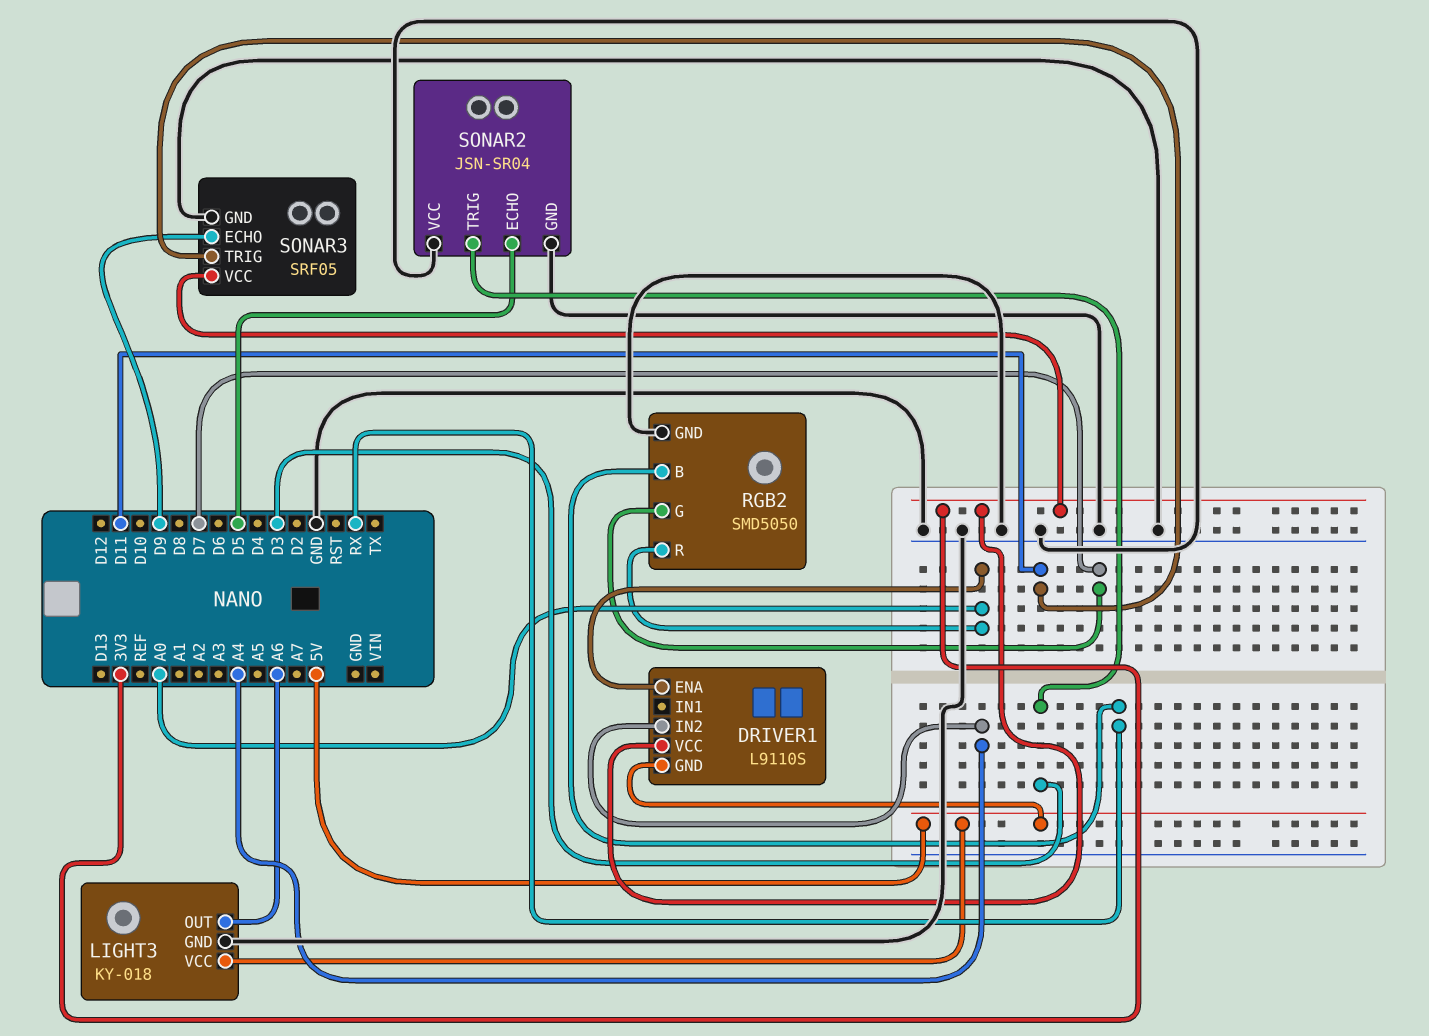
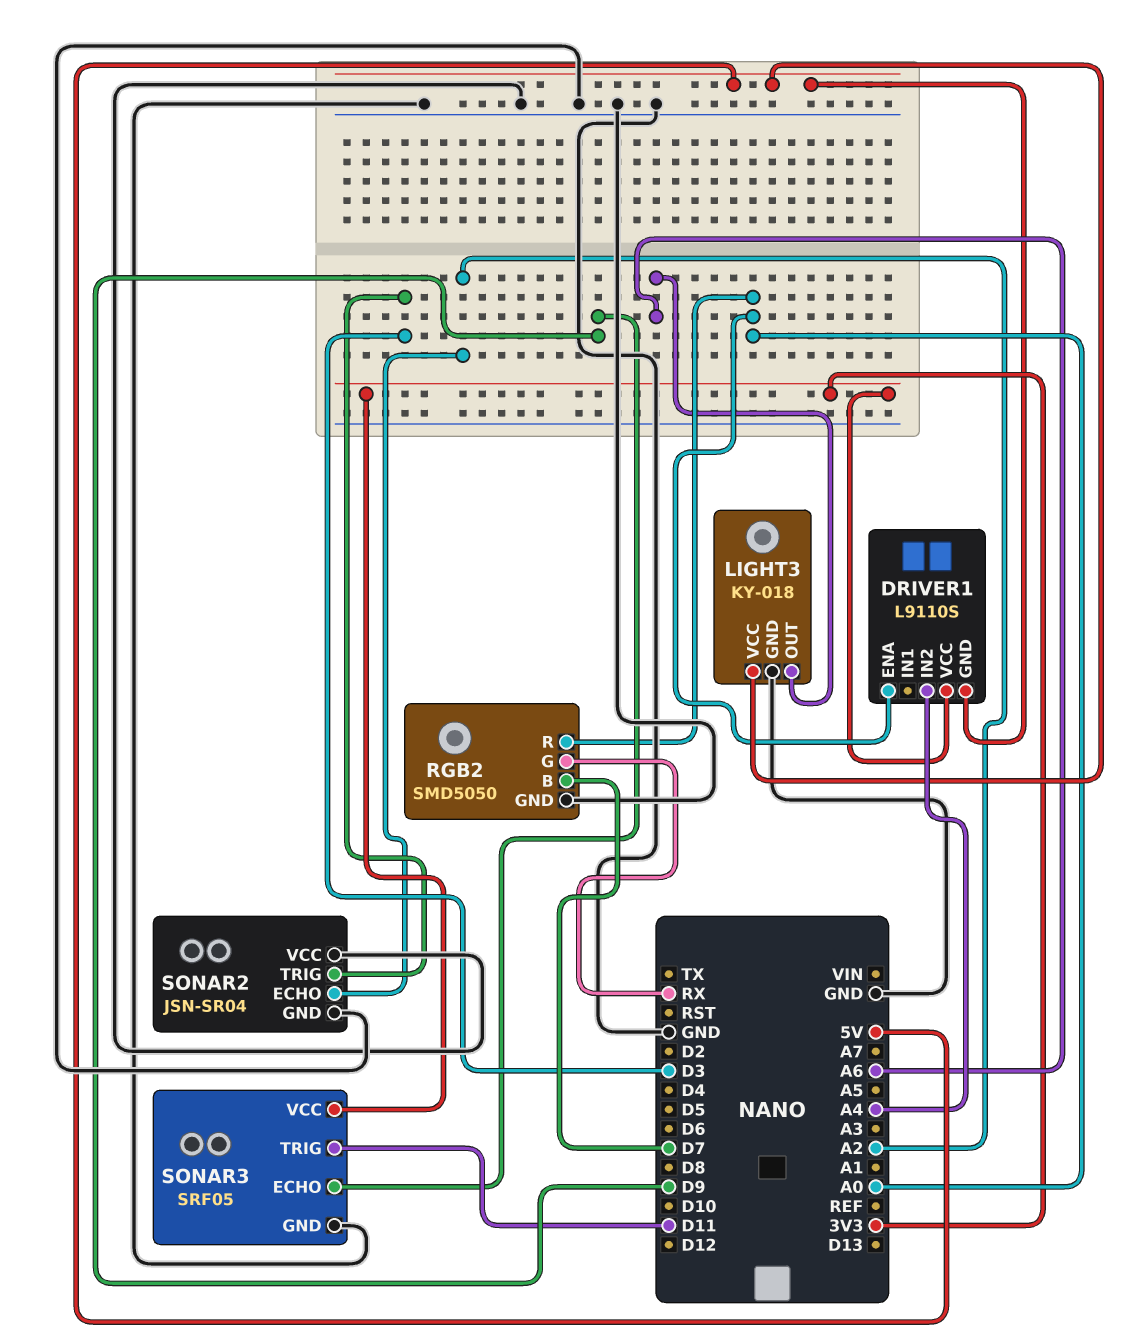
RGB2 pin B: RX -> D7
RGB2 pin G: D7 -> RX
SONAR2 pin ECHO: D5 -> A2

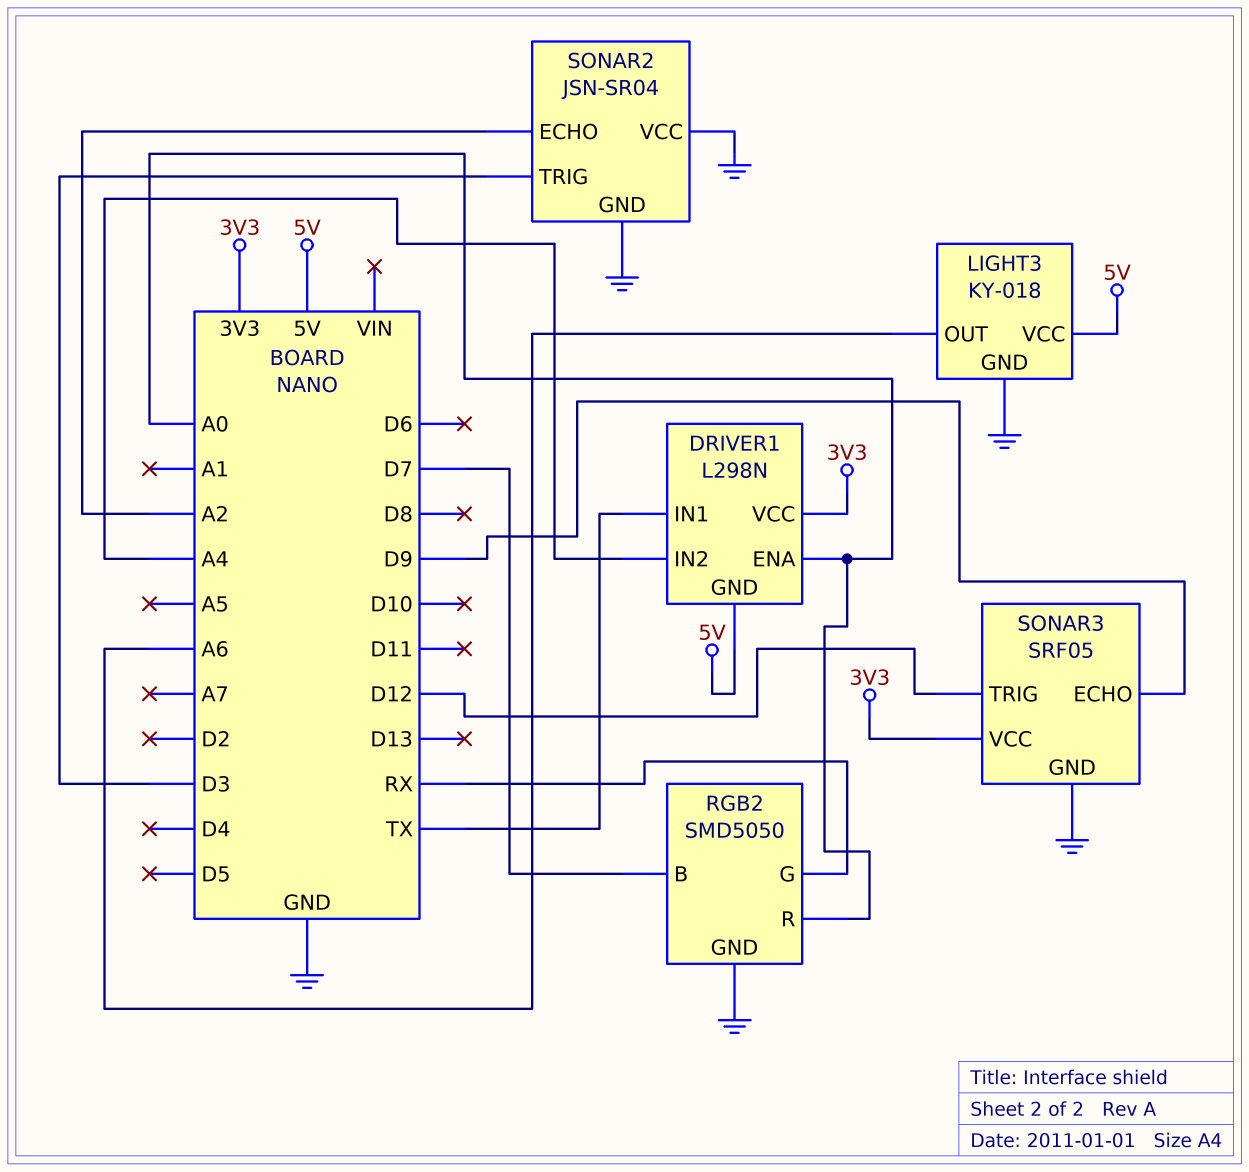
DRIVER1: L9110S -> L298N
DRIVER1 pin IN1: none -> TX
SONAR3 pin TRIG: D11 -> D12

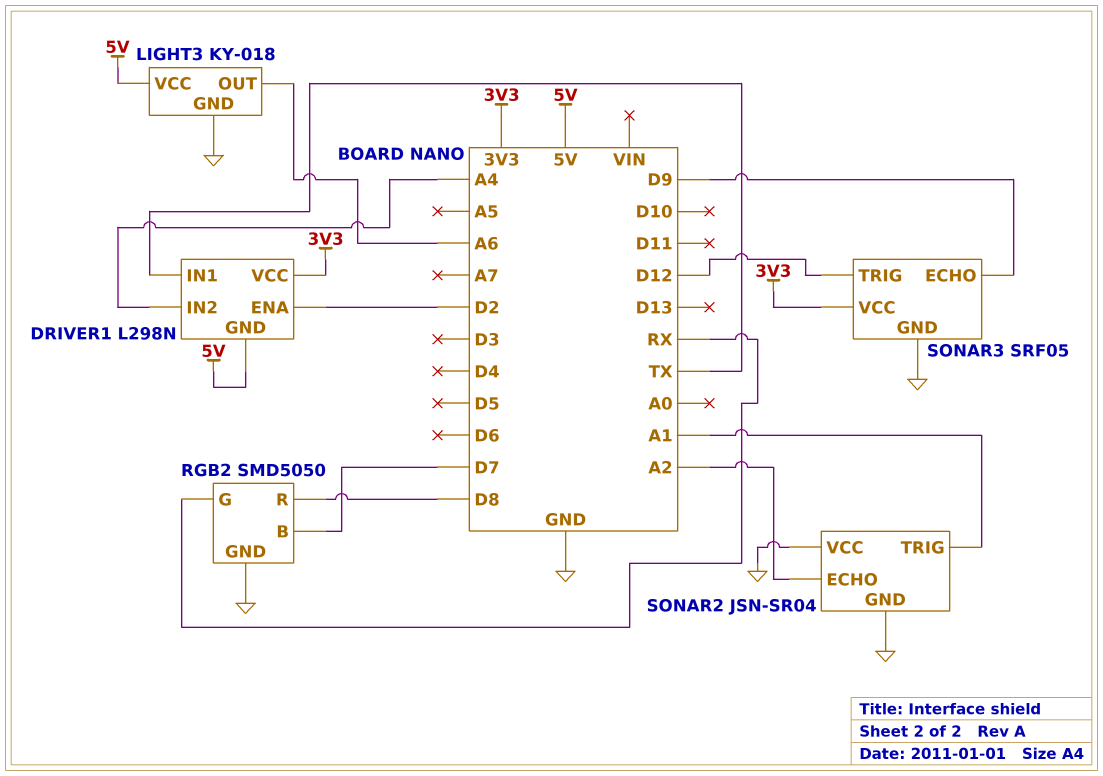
DRIVER1 pin ENA: A0 -> D2
RGB2 pin R: A0 -> D8
SONAR2 pin TRIG: D3 -> A1

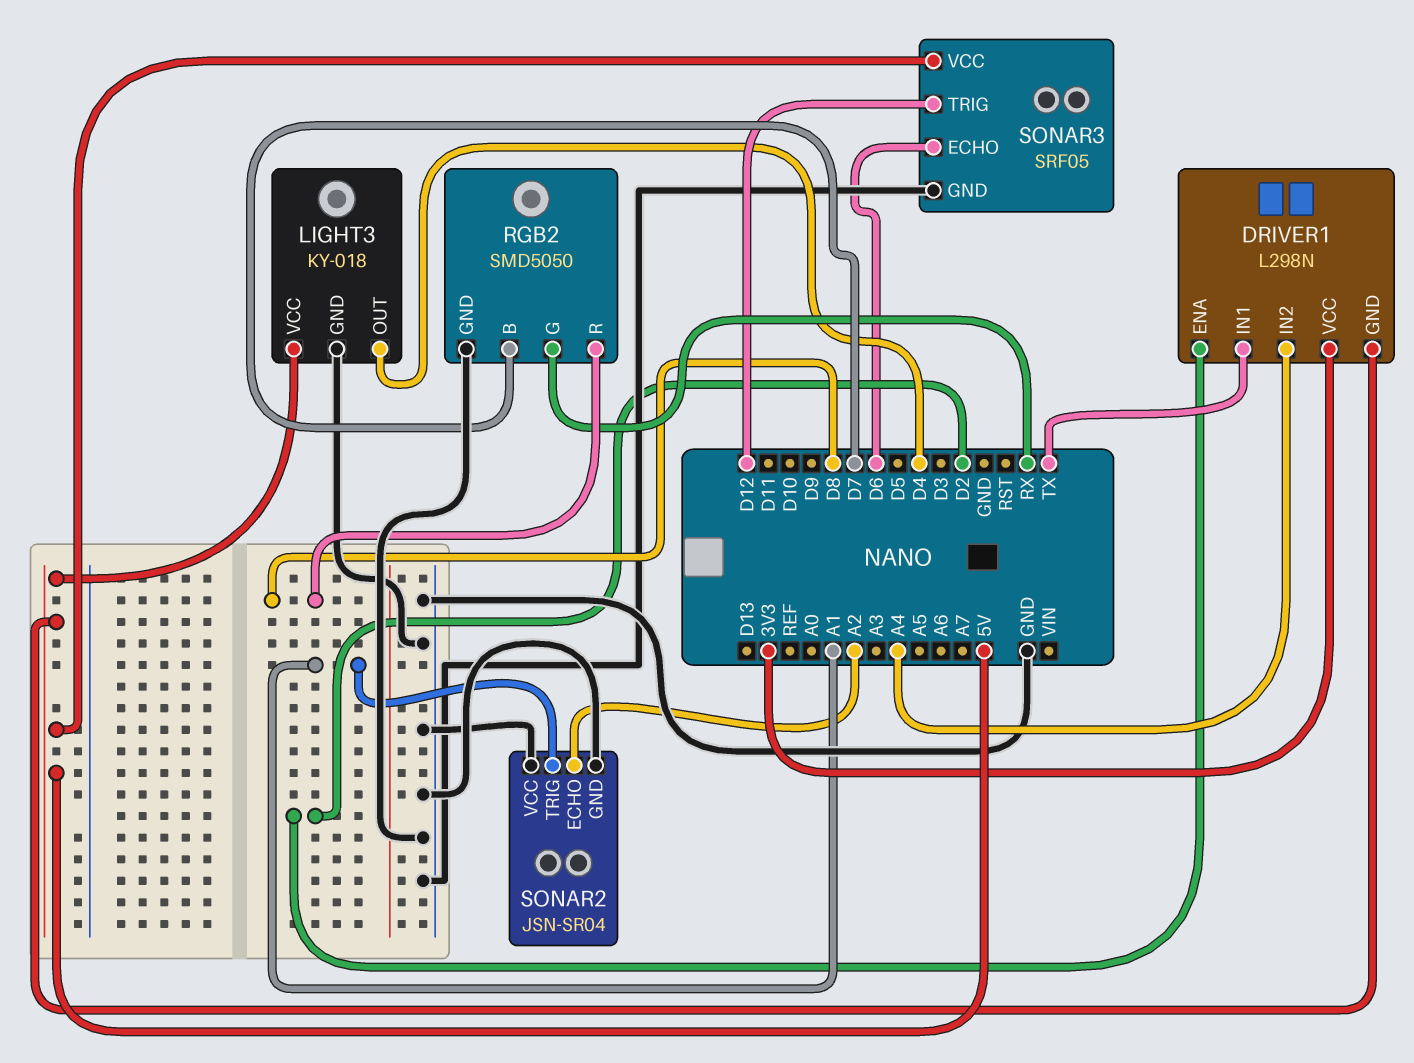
LIGHT3 pin OUT: A6 -> D4
SONAR3 pin ECHO: D9 -> D6
SONAR3 pin VCC: 3V3 -> 5V

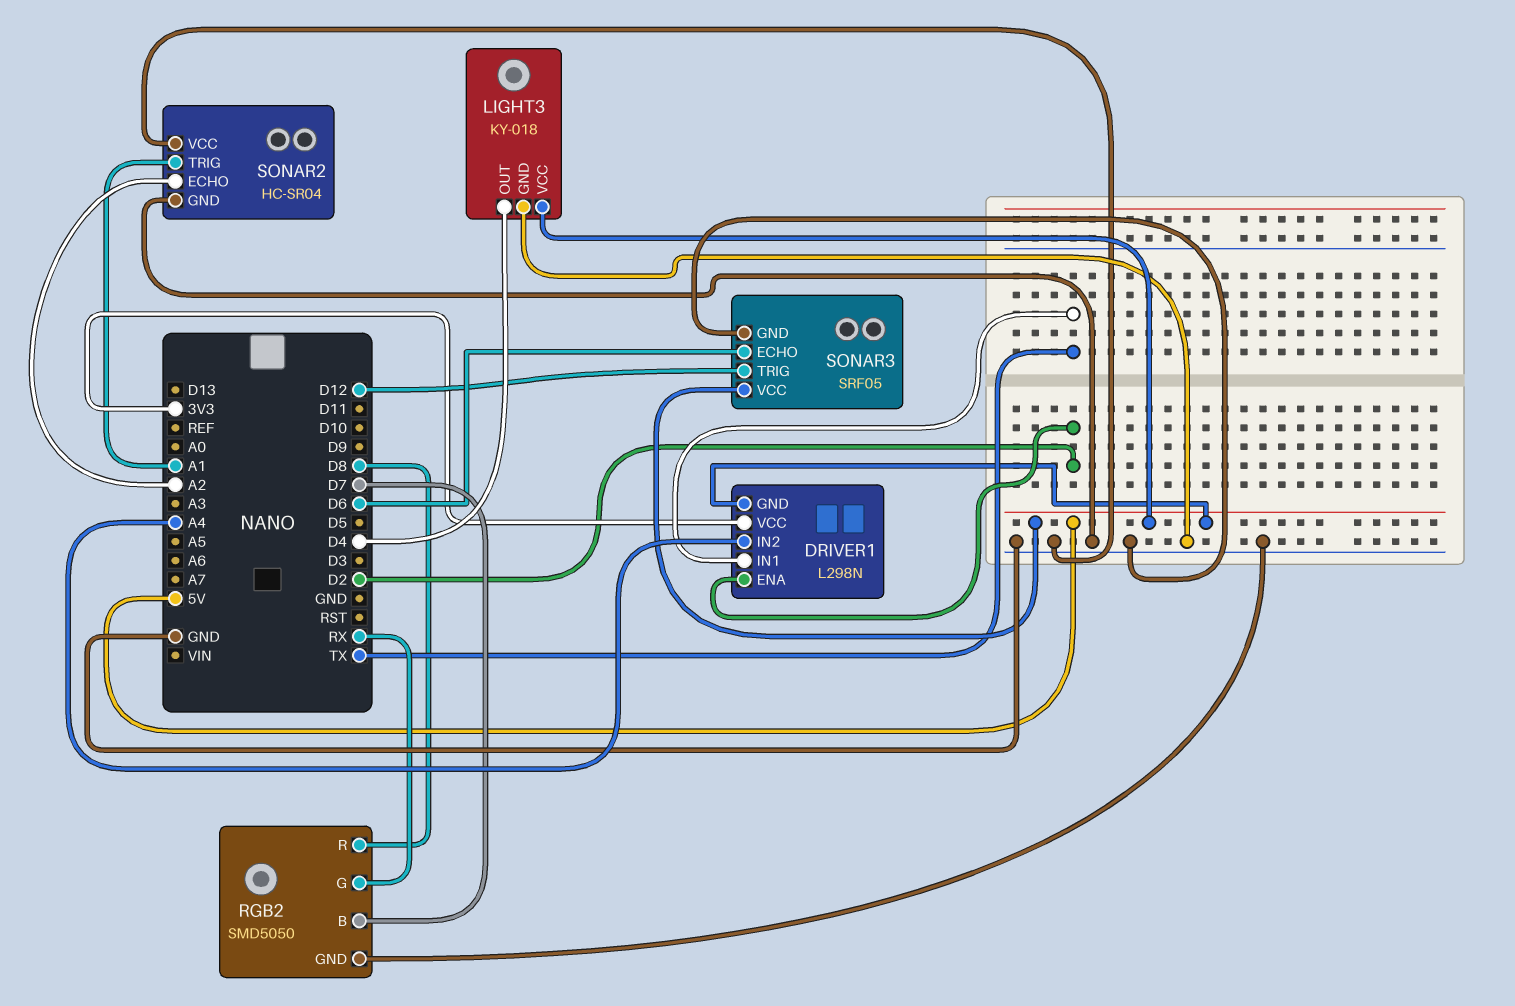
SONAR2: JSN-SR04 -> HC-SR04

